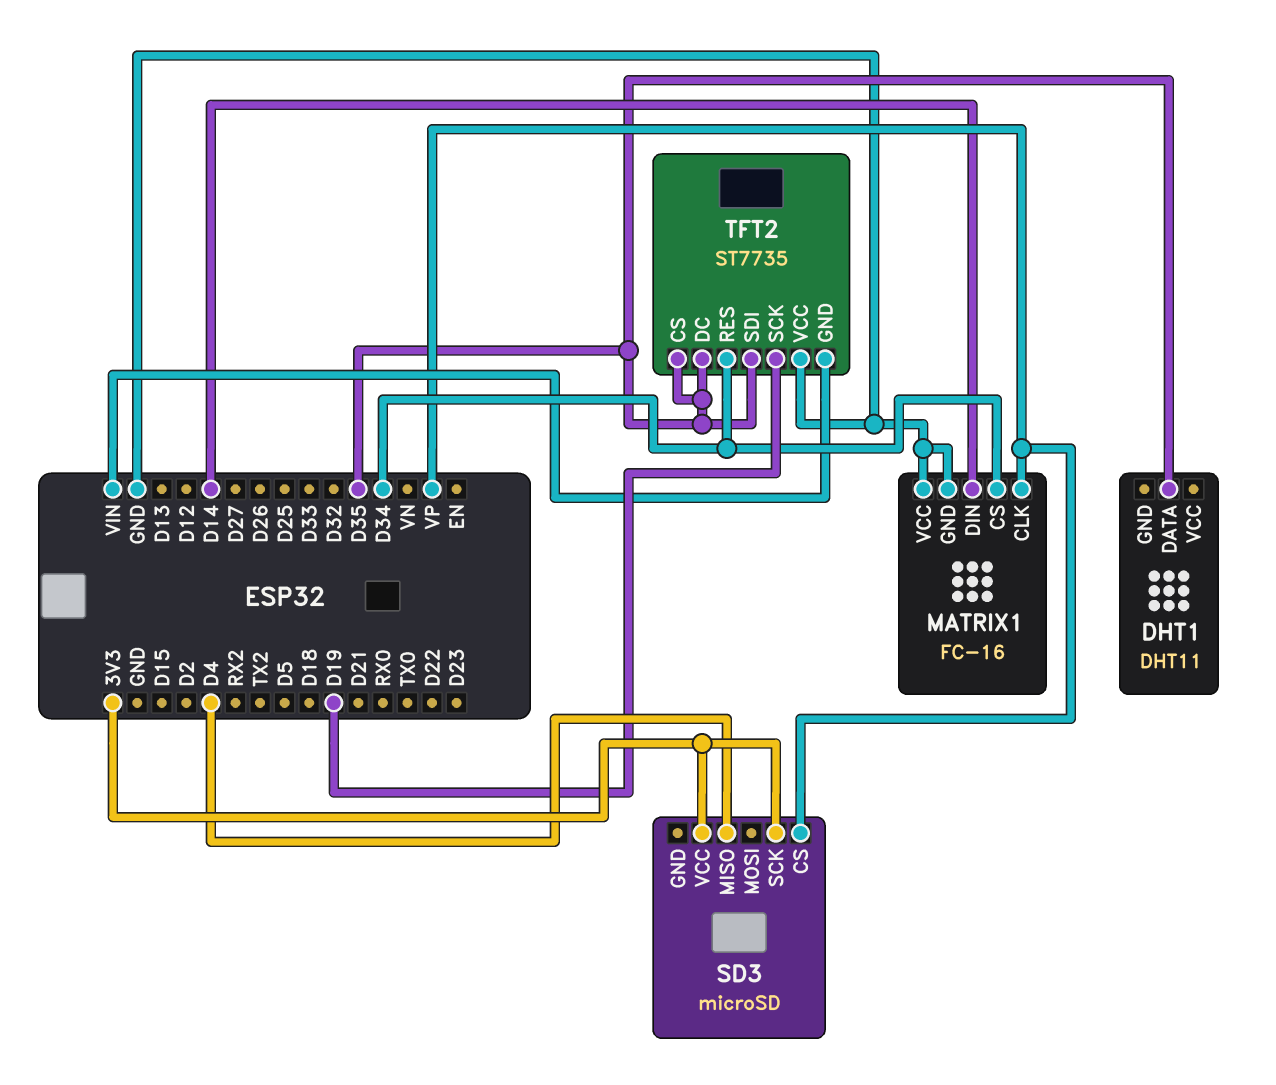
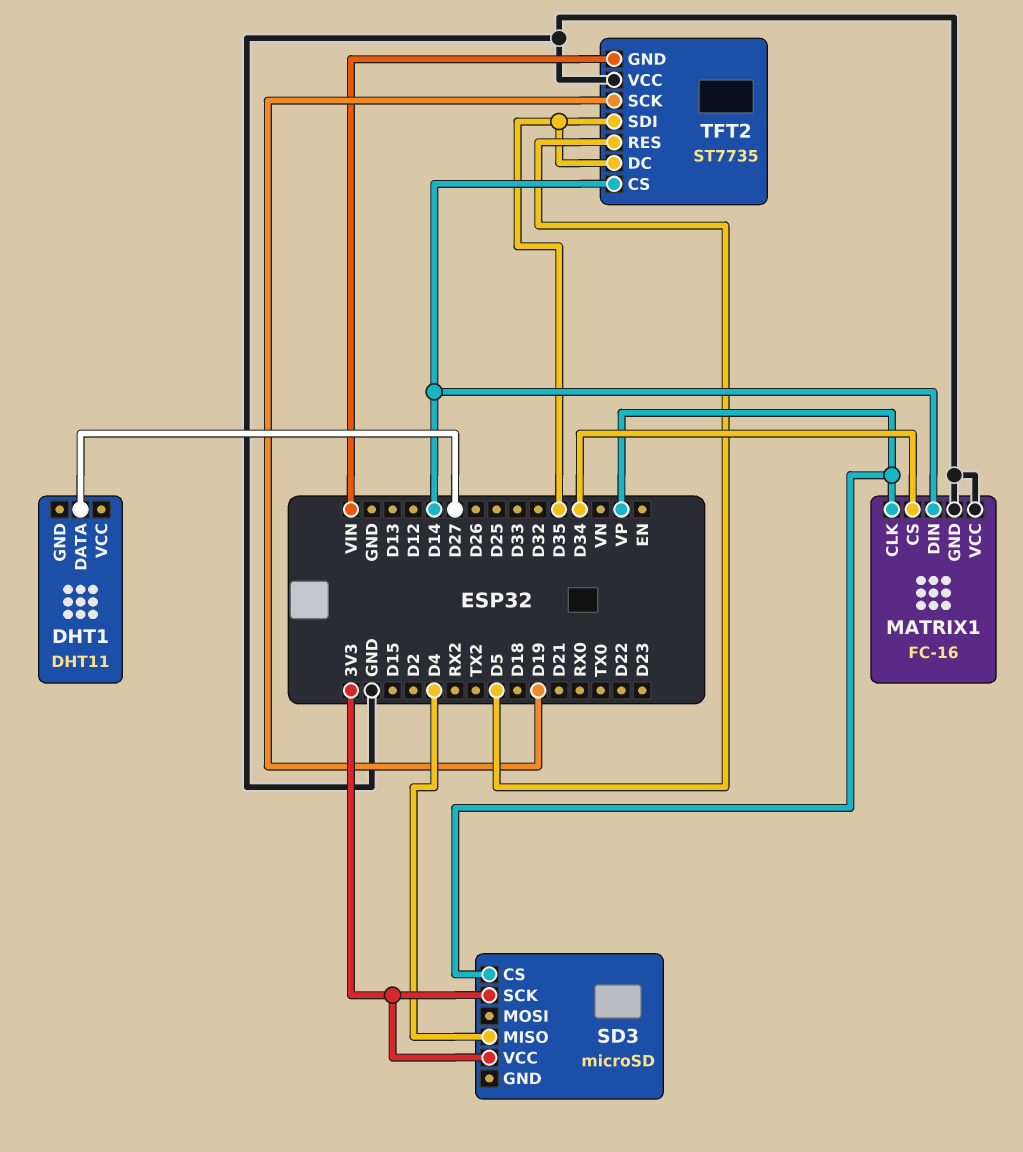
DHT1 pin DATA: D35 -> D27
TFT2 pin CS: D35 -> D14
TFT2 pin RES: D34 -> D5

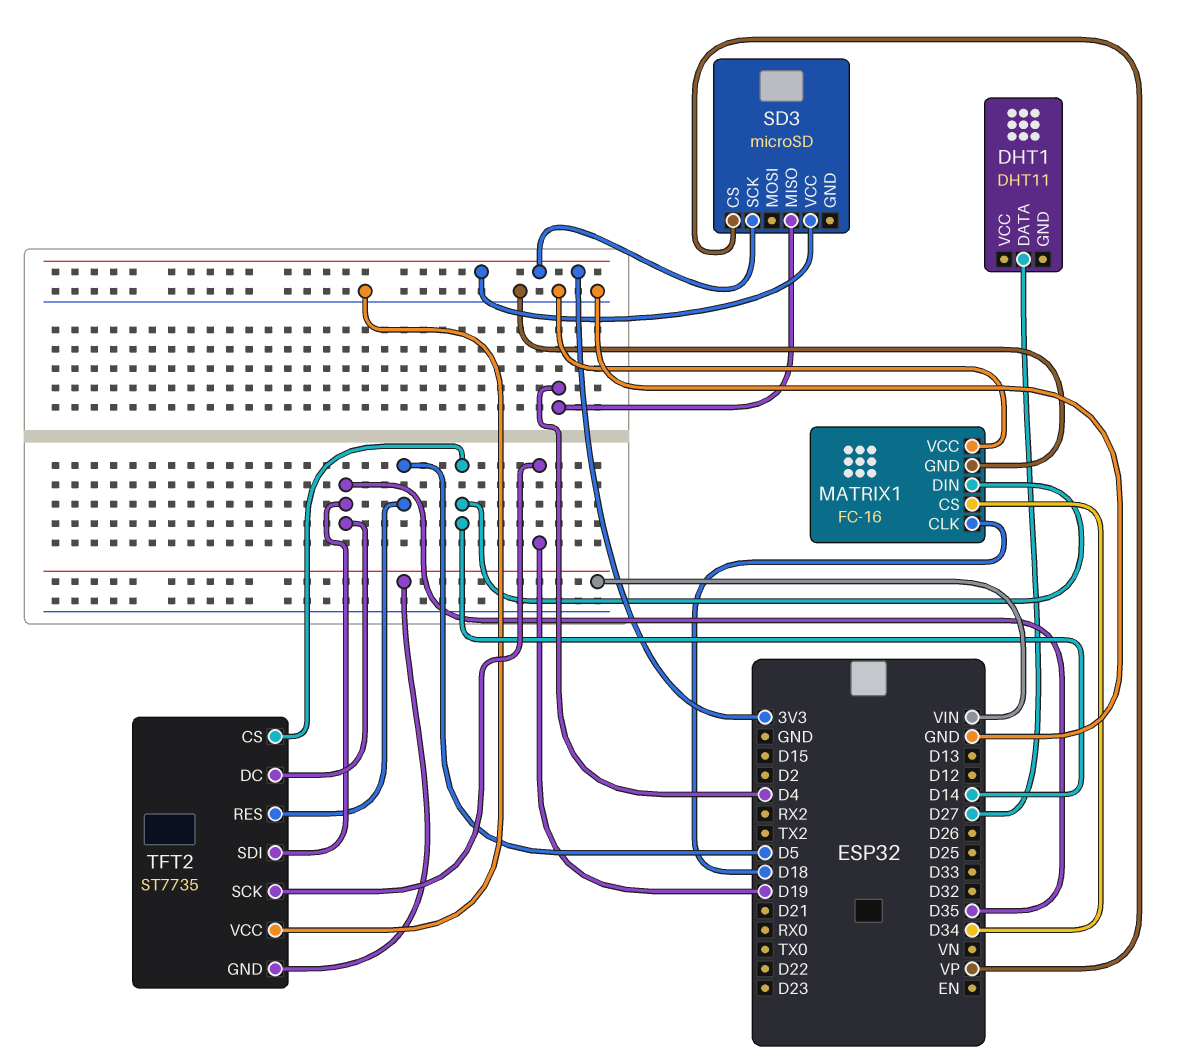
MATRIX1 pin CLK: VP -> D18

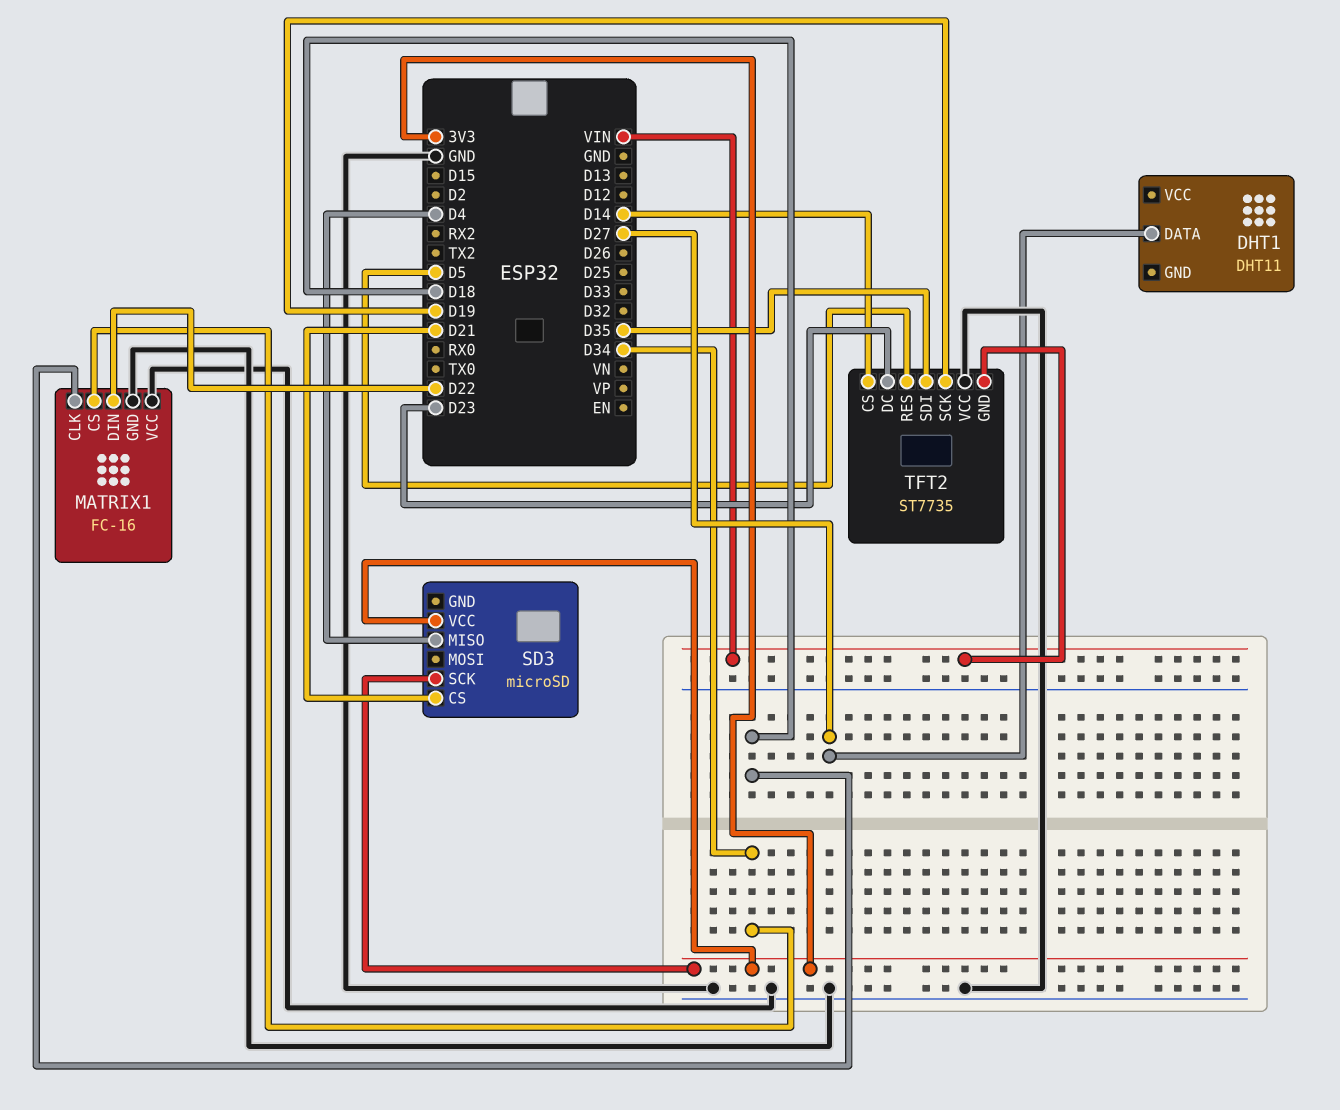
MATRIX1 pin DIN: D14 -> D22
SD3 pin CS: VP -> D21
TFT2 pin DC: D35 -> D23

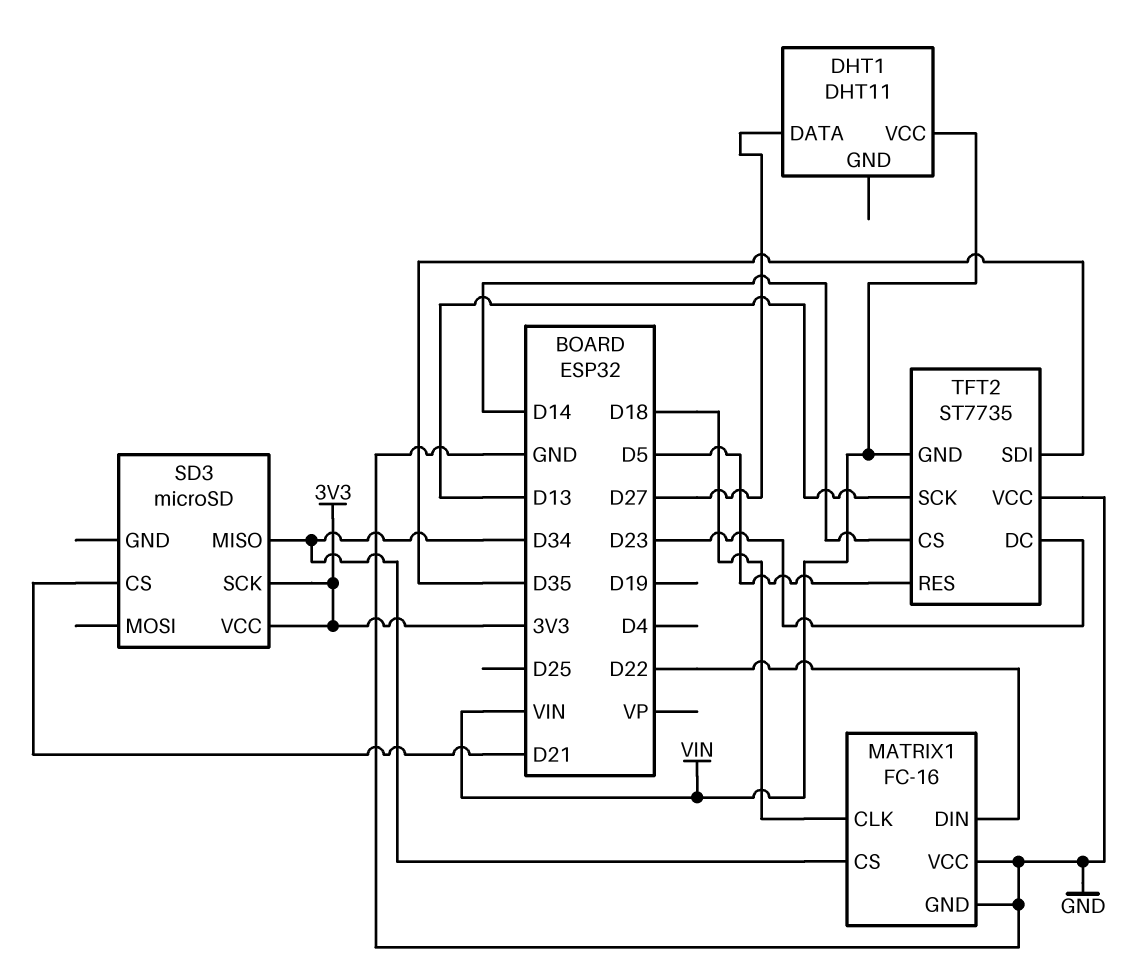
DHT1 pin VCC: none -> VIN
SD3 pin MISO: D4 -> D34
TFT2 pin SCK: D19 -> D13

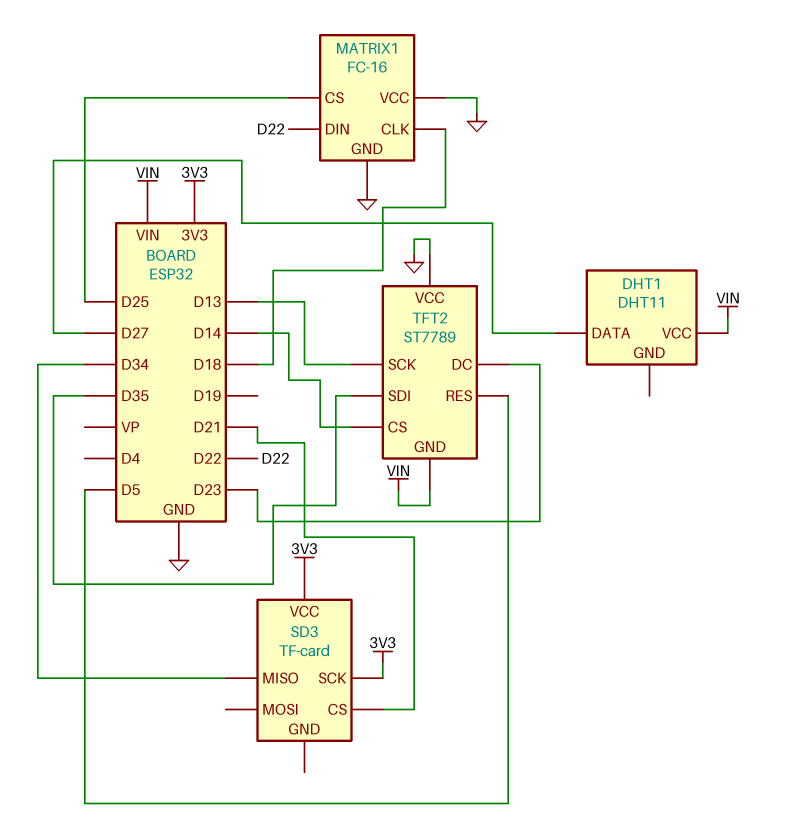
MATRIX1 pin CS: D34 -> D25
SD3: microSD -> TF-card
TFT2: ST7735 -> ST7789

